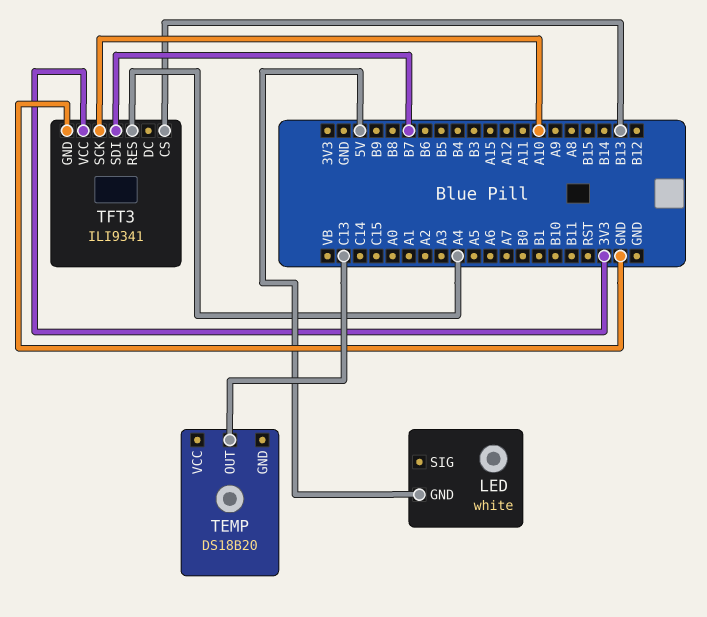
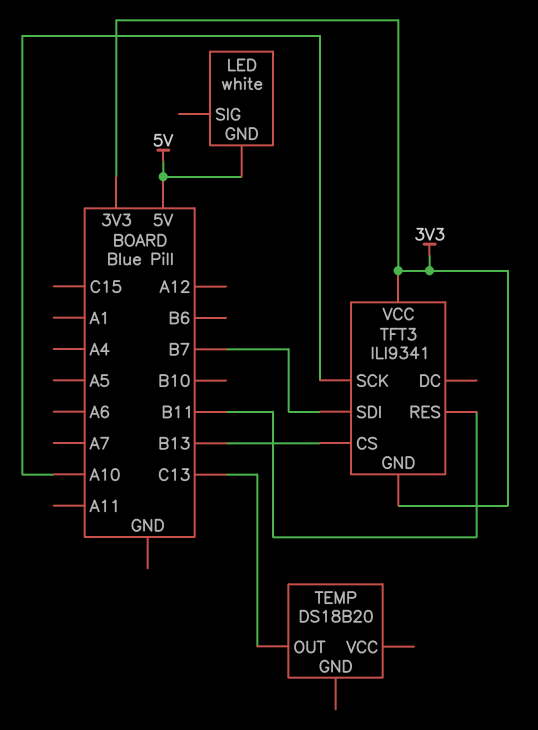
TFT3 pin GND: GND -> 3V3
TFT3 pin RES: A4 -> B11

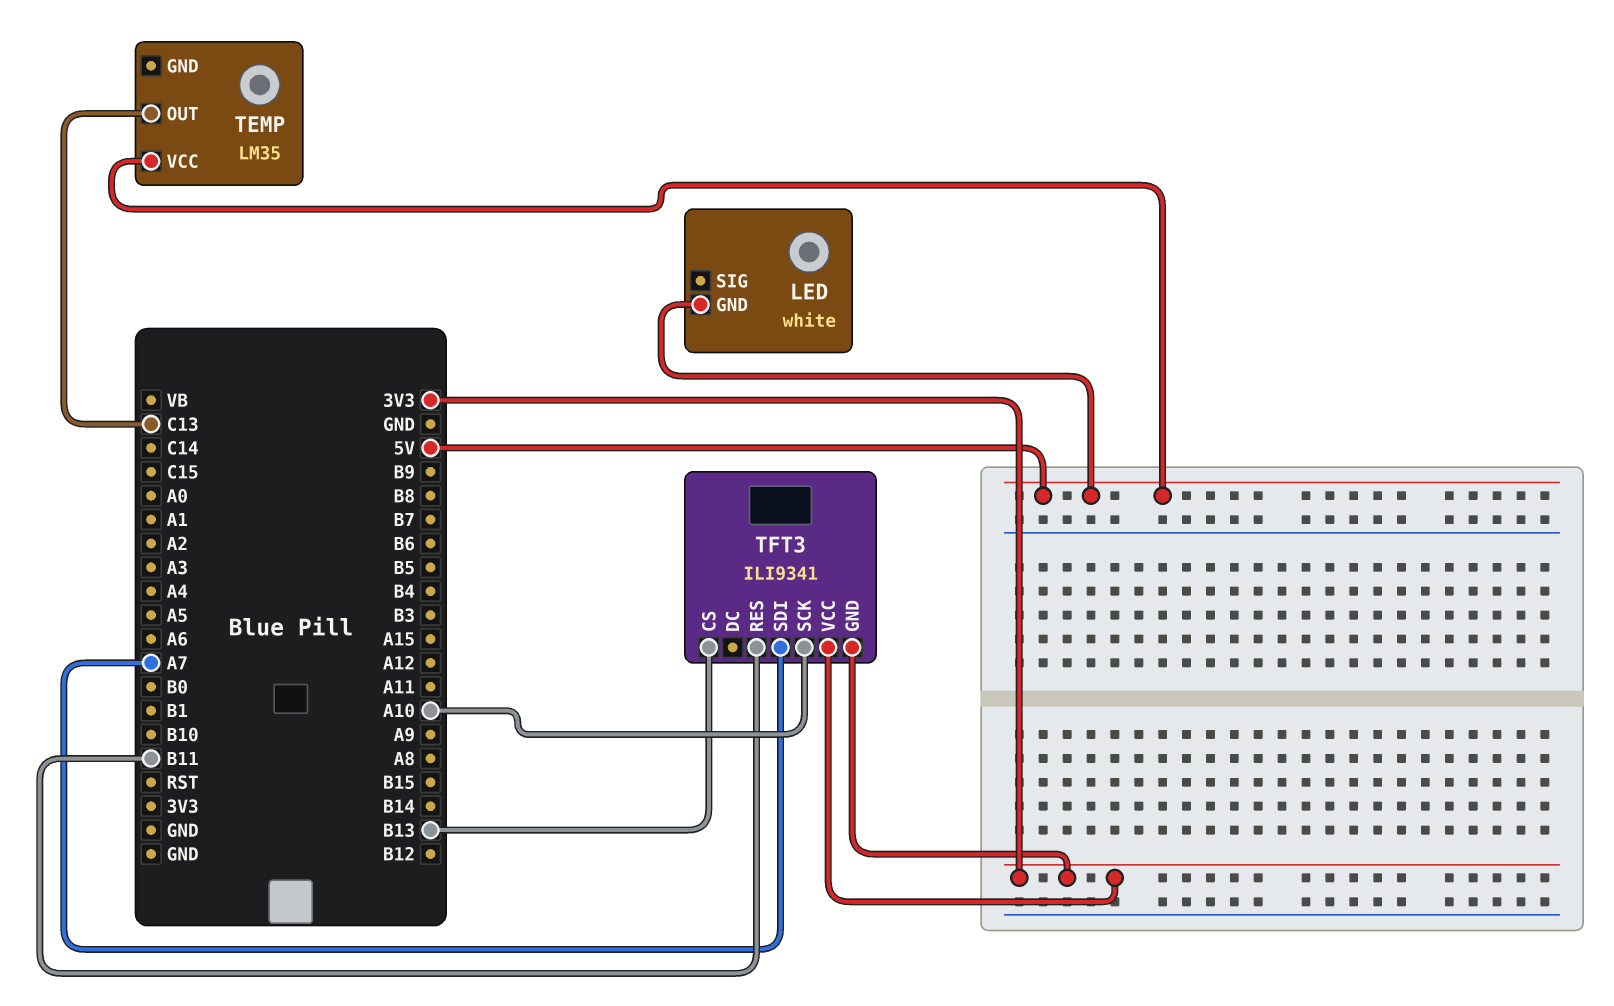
TEMP: DS18B20 -> LM35
TEMP pin VCC: none -> 5V
TFT3 pin SDI: B7 -> A7

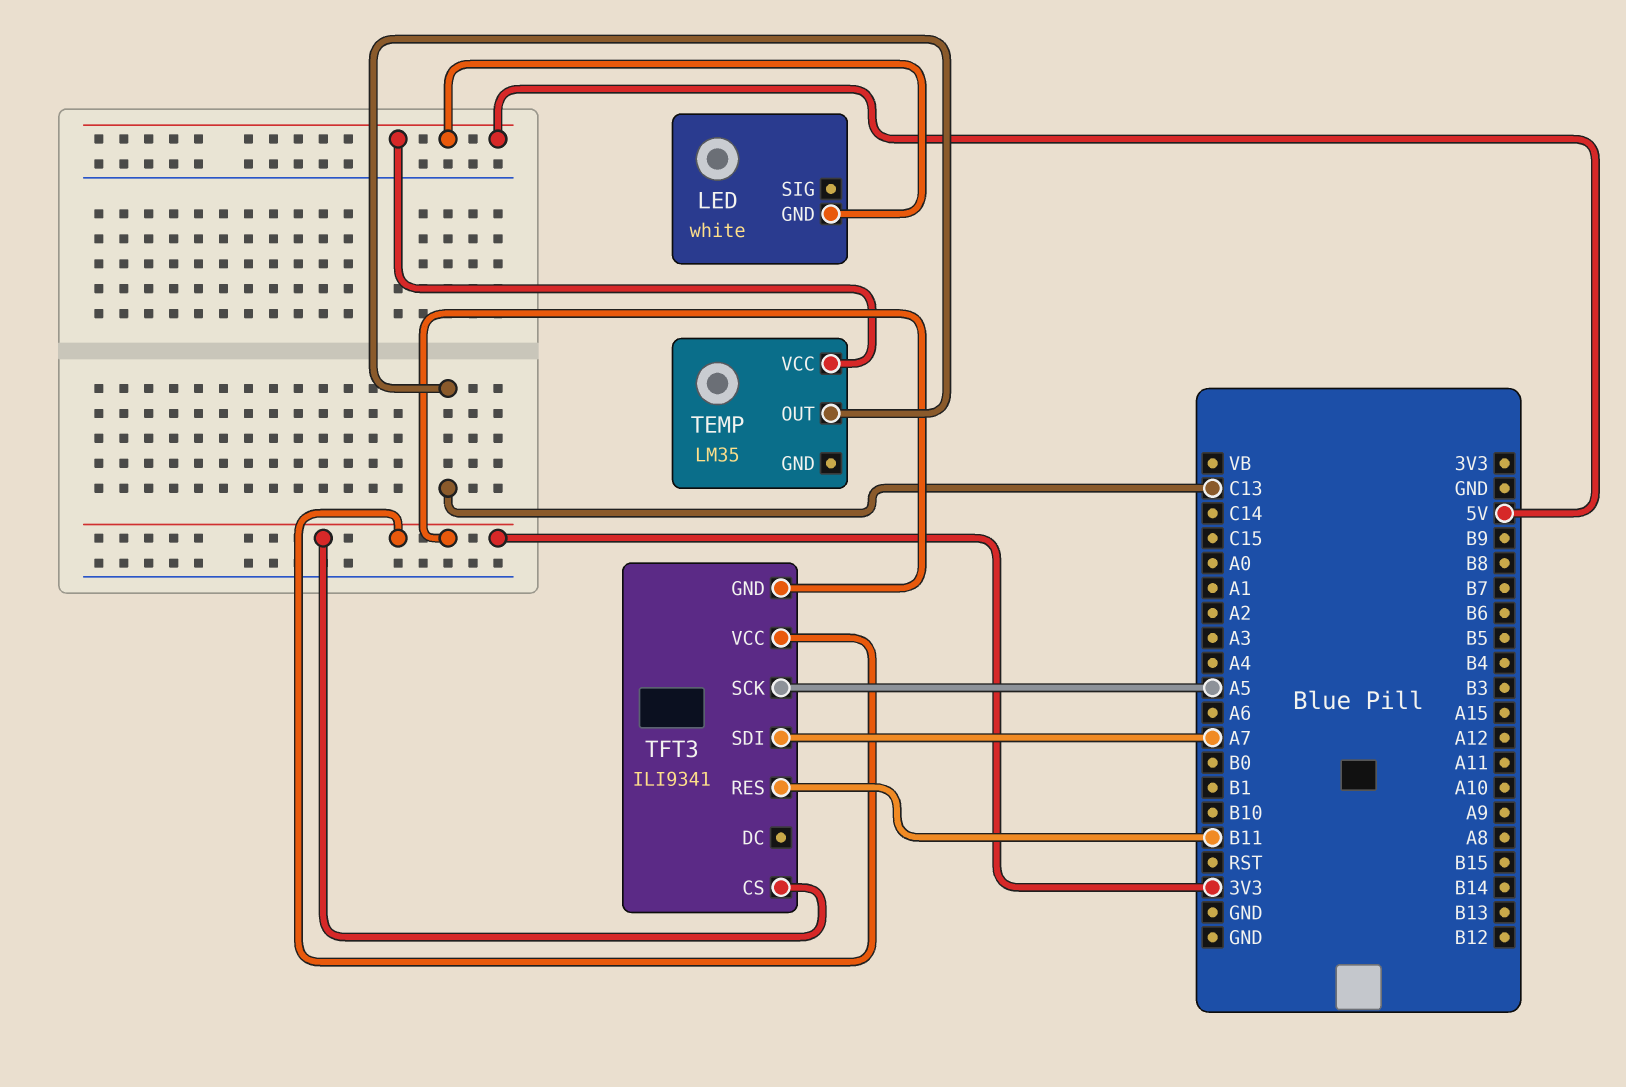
TFT3 pin CS: B13 -> 3V3
TFT3 pin SCK: A10 -> A5

